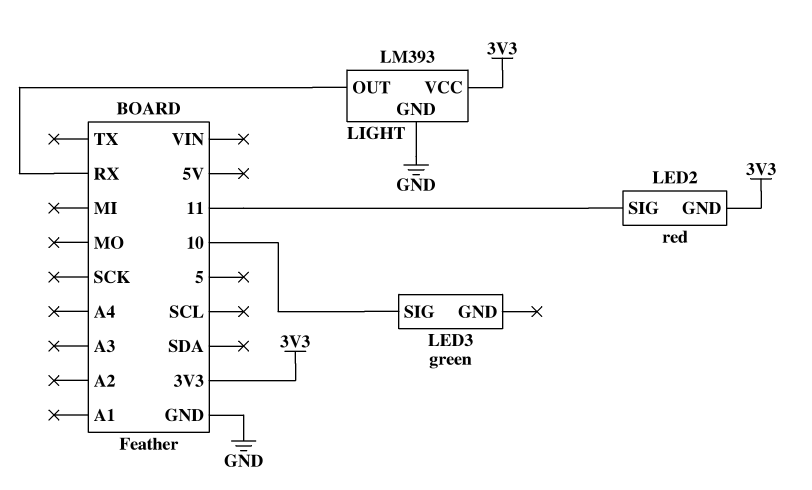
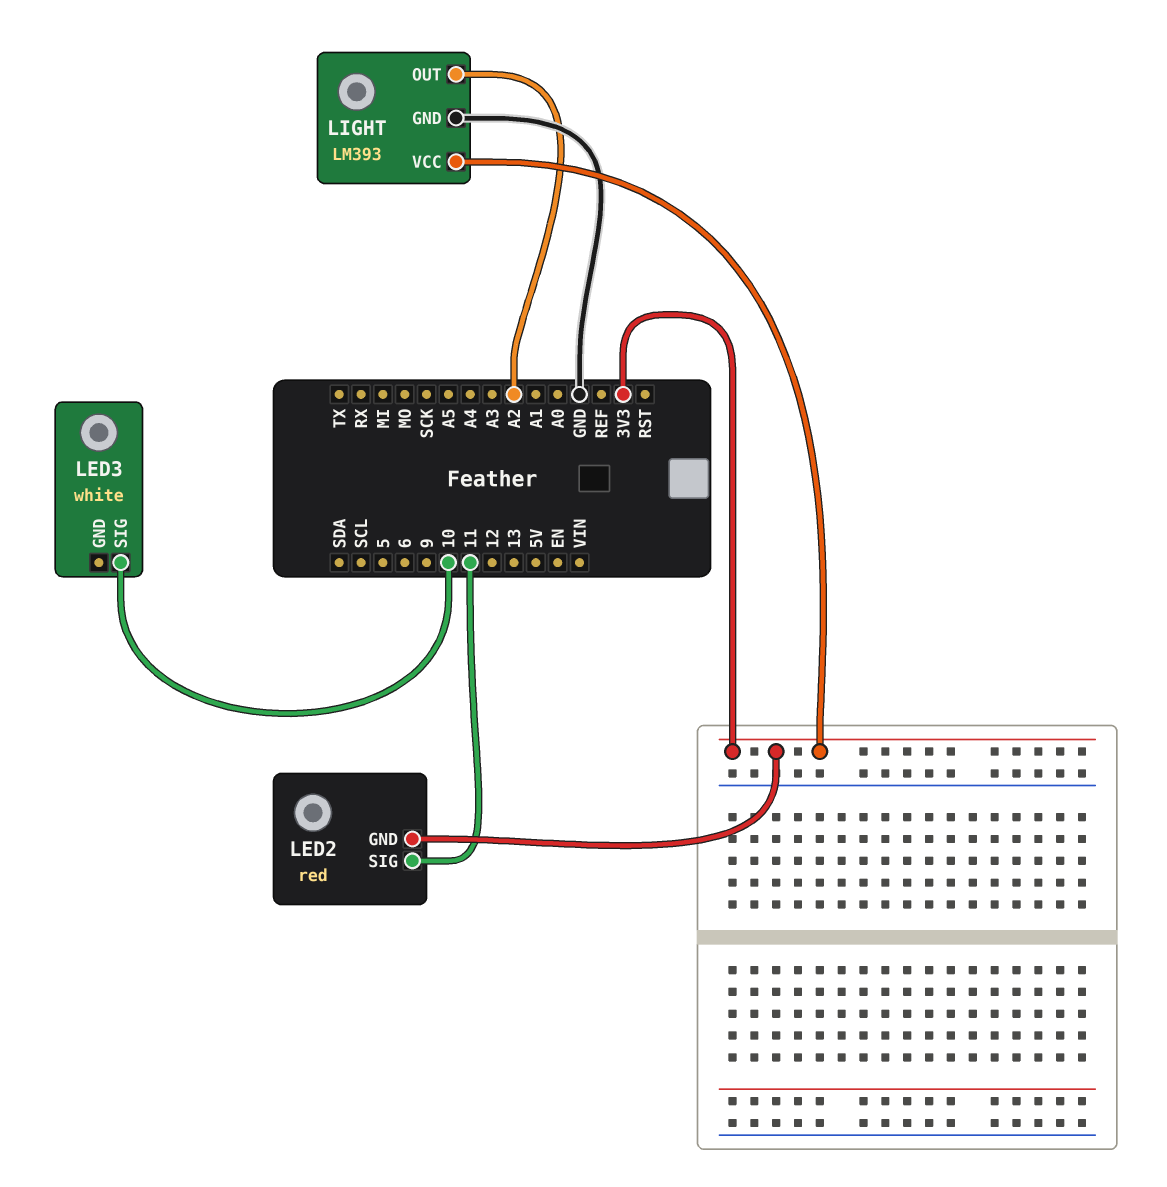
LED3: green -> white
LIGHT pin OUT: RX -> A2

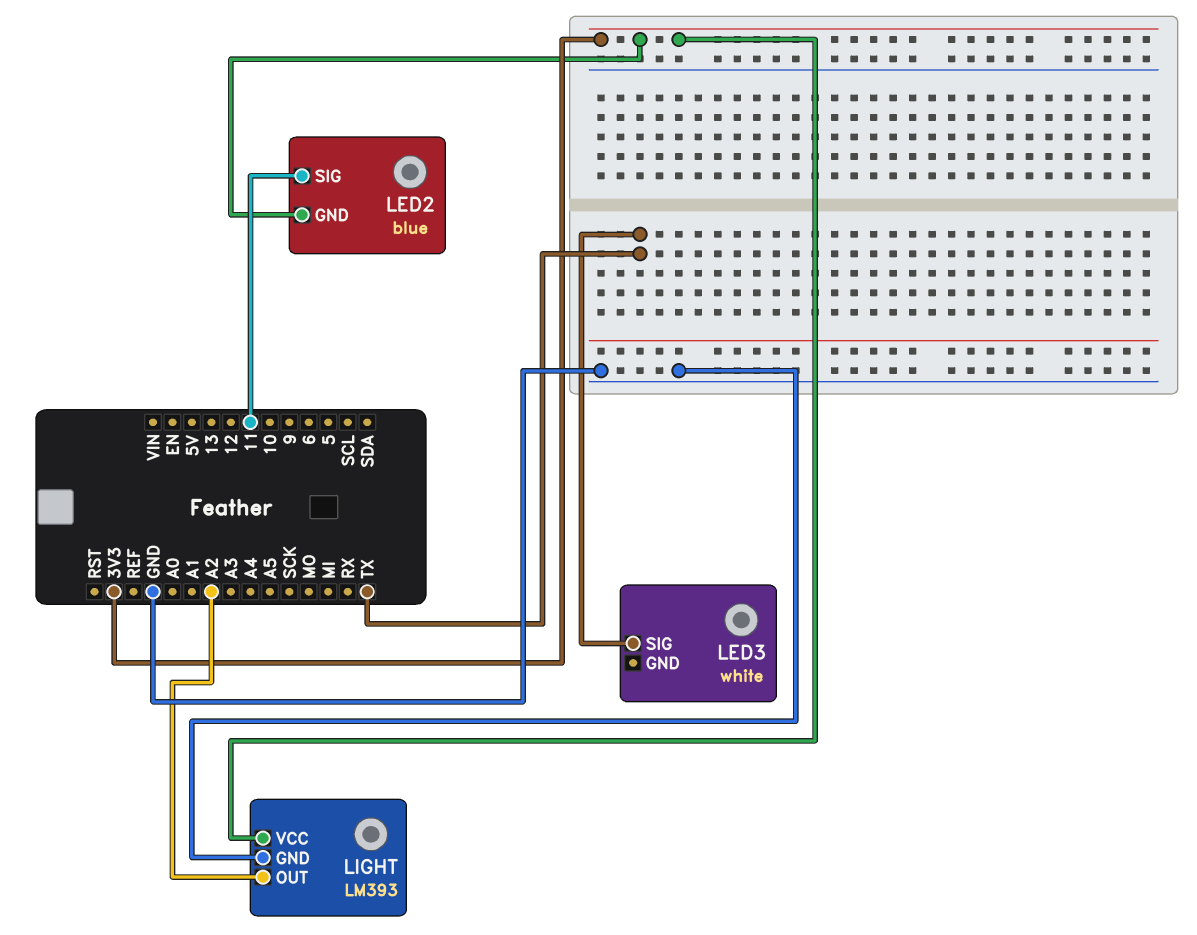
LED2: red -> blue
LED3 pin SIG: 10 -> TX

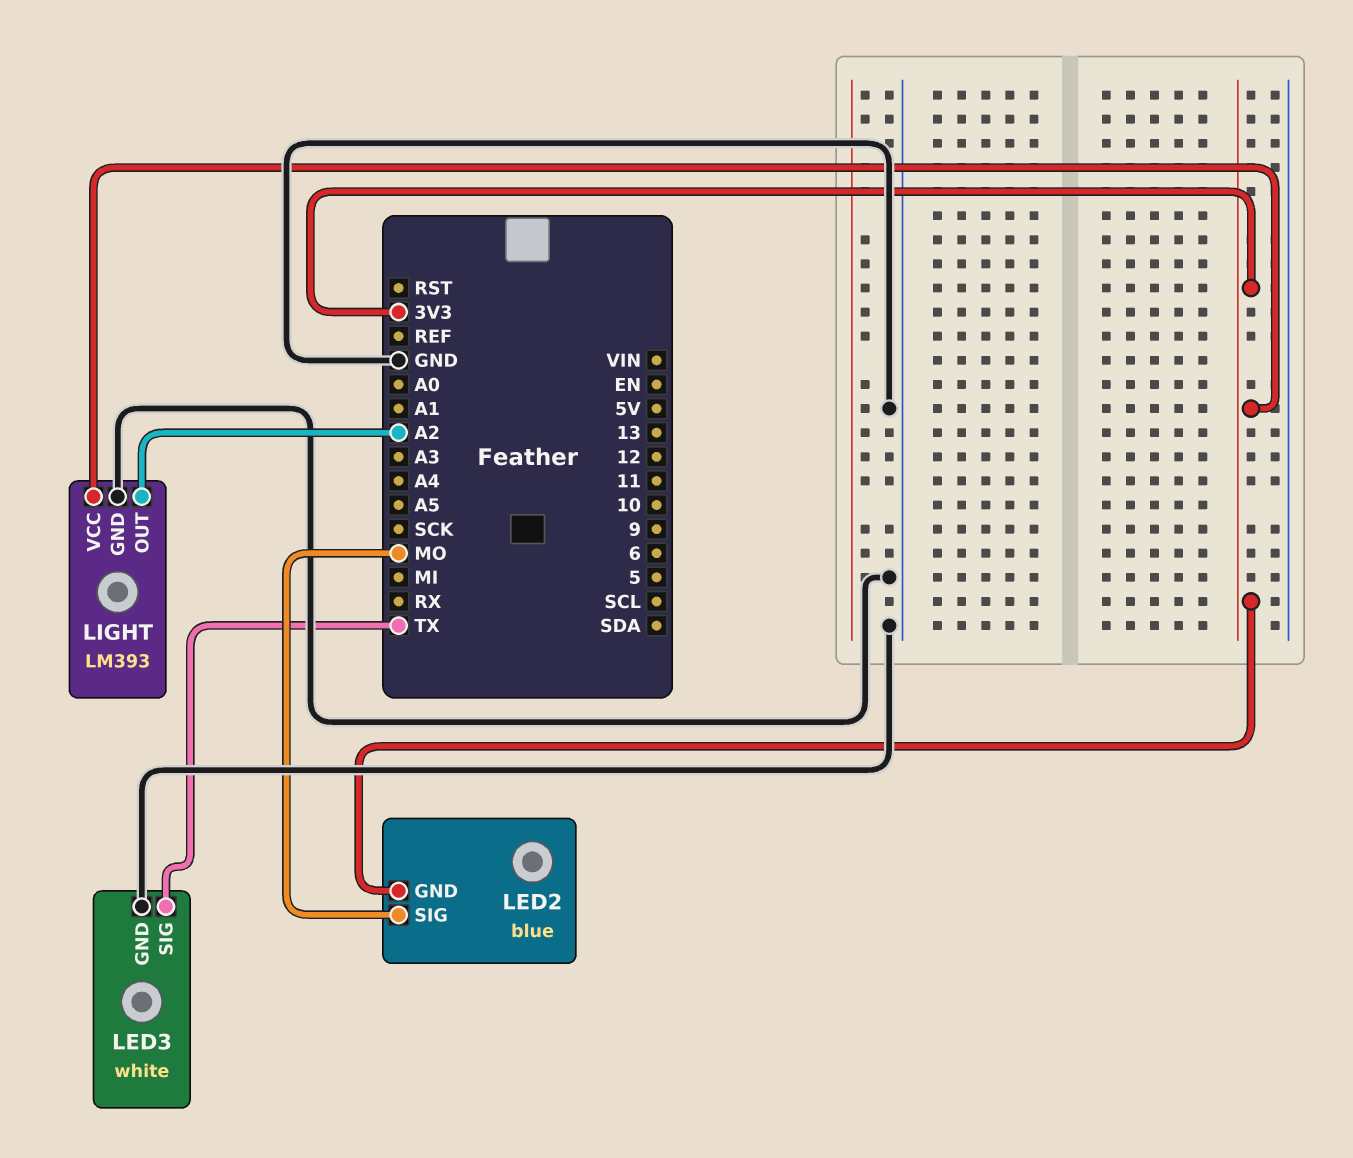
LED2 pin SIG: 11 -> MO
LED3 pin GND: none -> GND

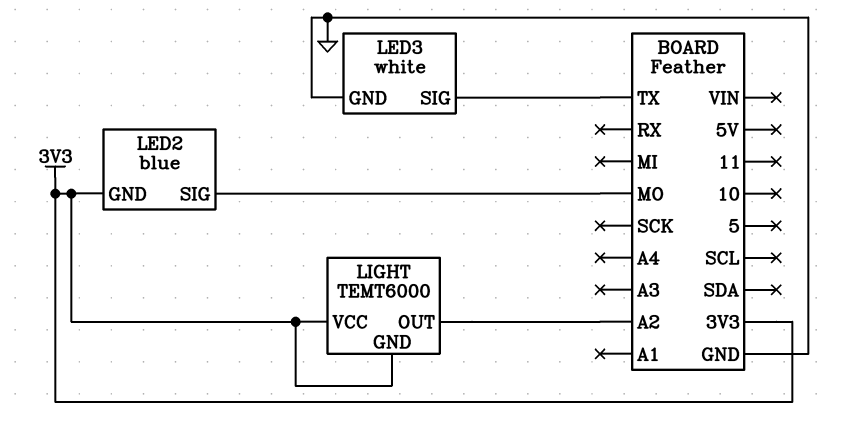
LIGHT: LM393 -> TEMT6000
LIGHT pin GND: GND -> 3V3

